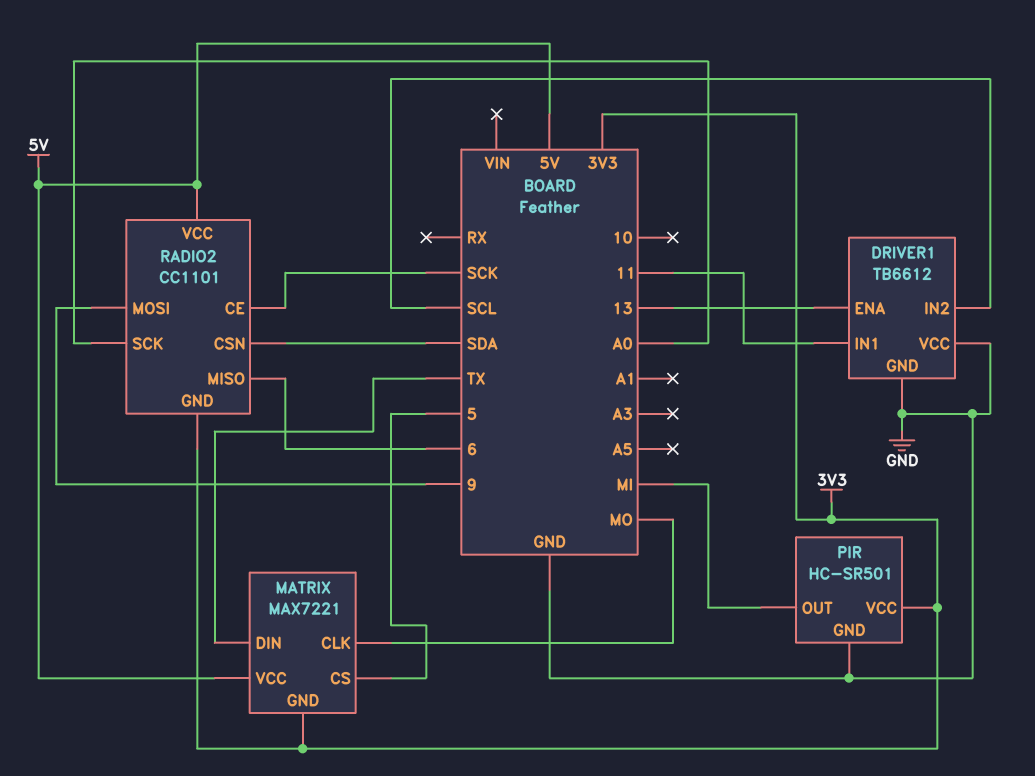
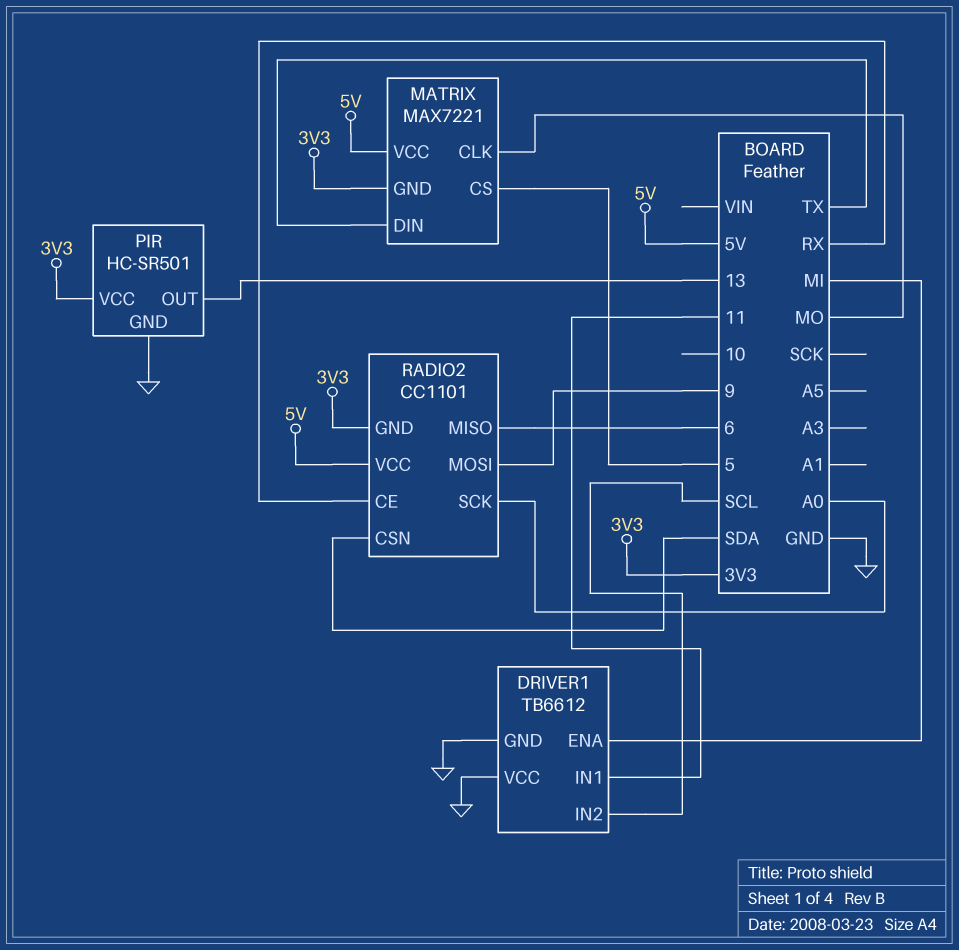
DRIVER1 pin ENA: 13 -> MI
PIR pin OUT: MI -> 13
RADIO2 pin CE: SCK -> RX

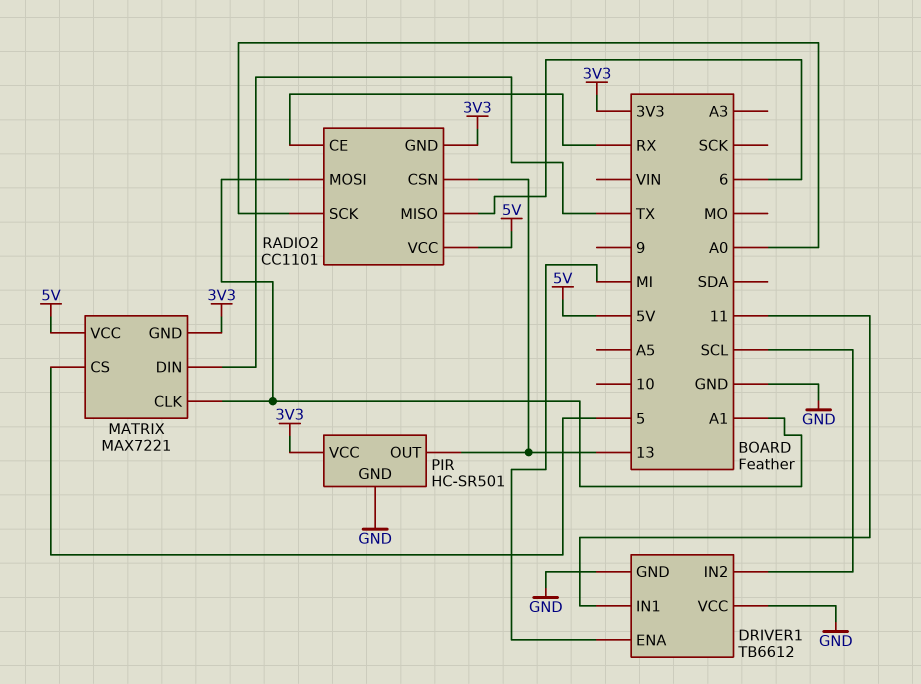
MATRIX pin CLK: MO -> A1
RADIO2 pin CSN: SDA -> 13
RADIO2 pin MOSI: 9 -> A1

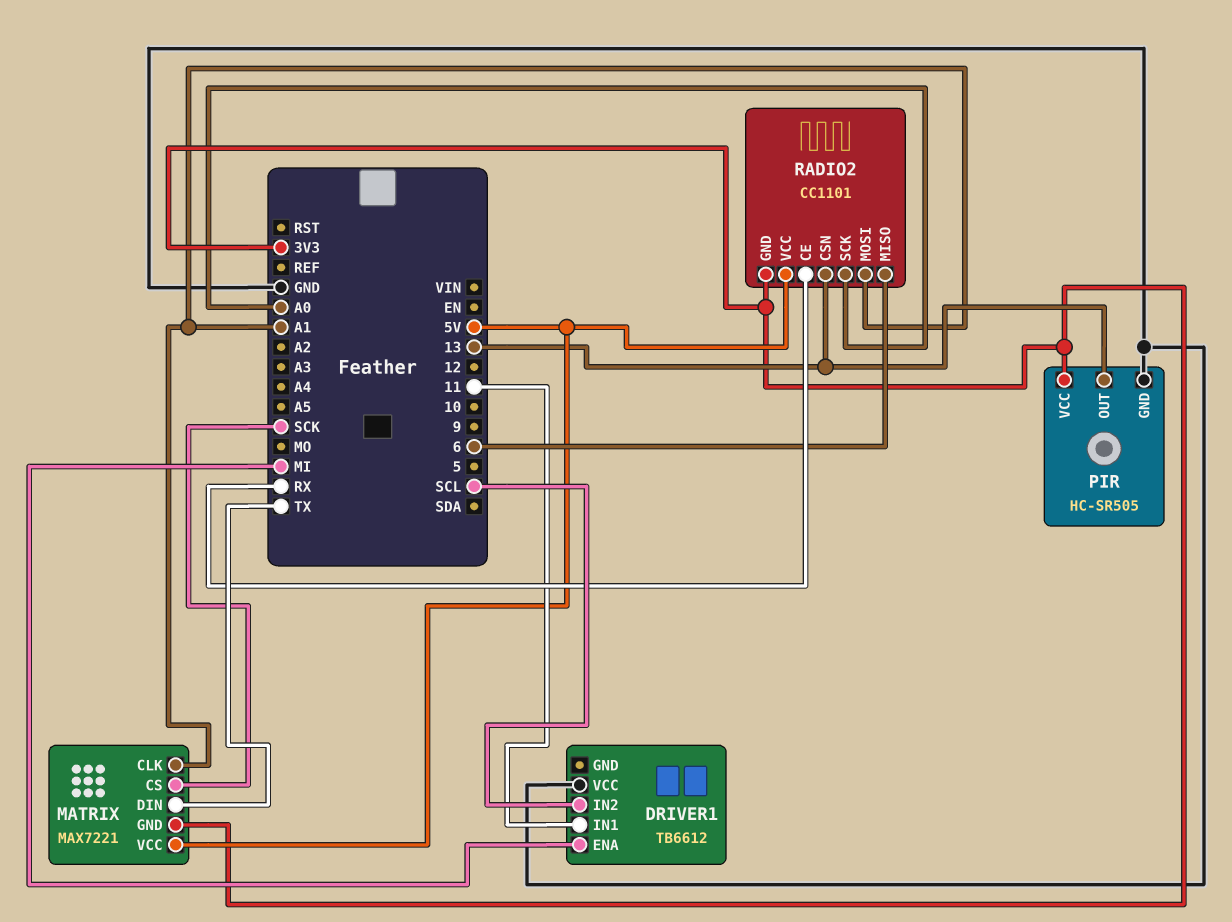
DRIVER1 pin GND: GND -> none
MATRIX pin CS: 5 -> SCK
PIR: HC-SR501 -> HC-SR505

